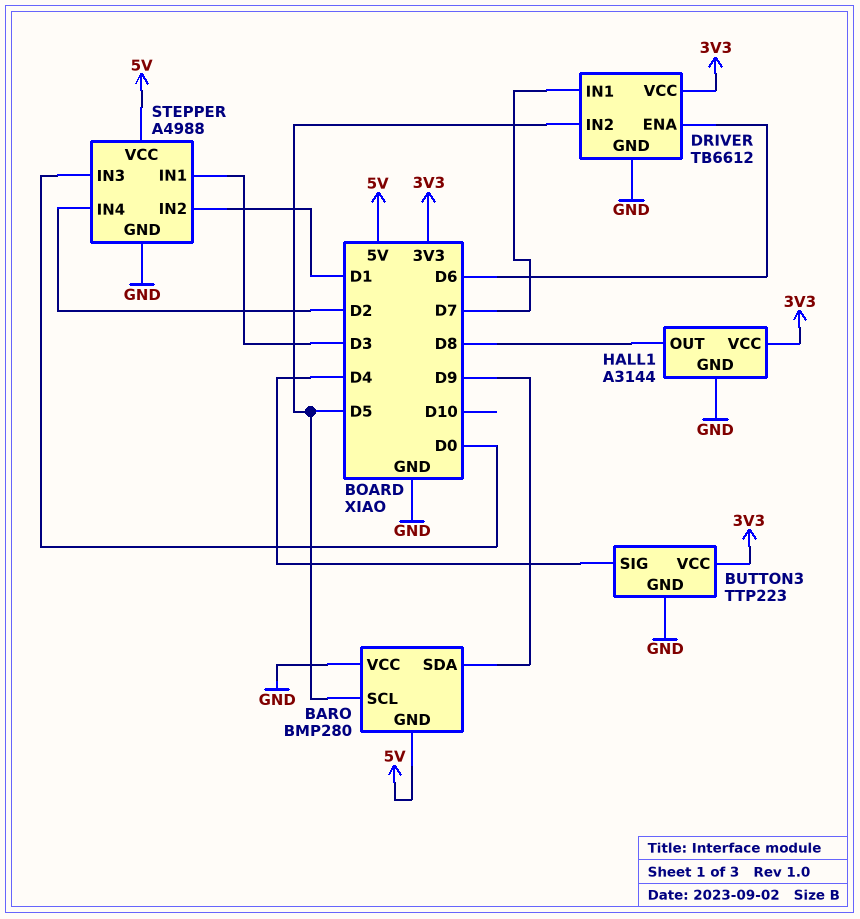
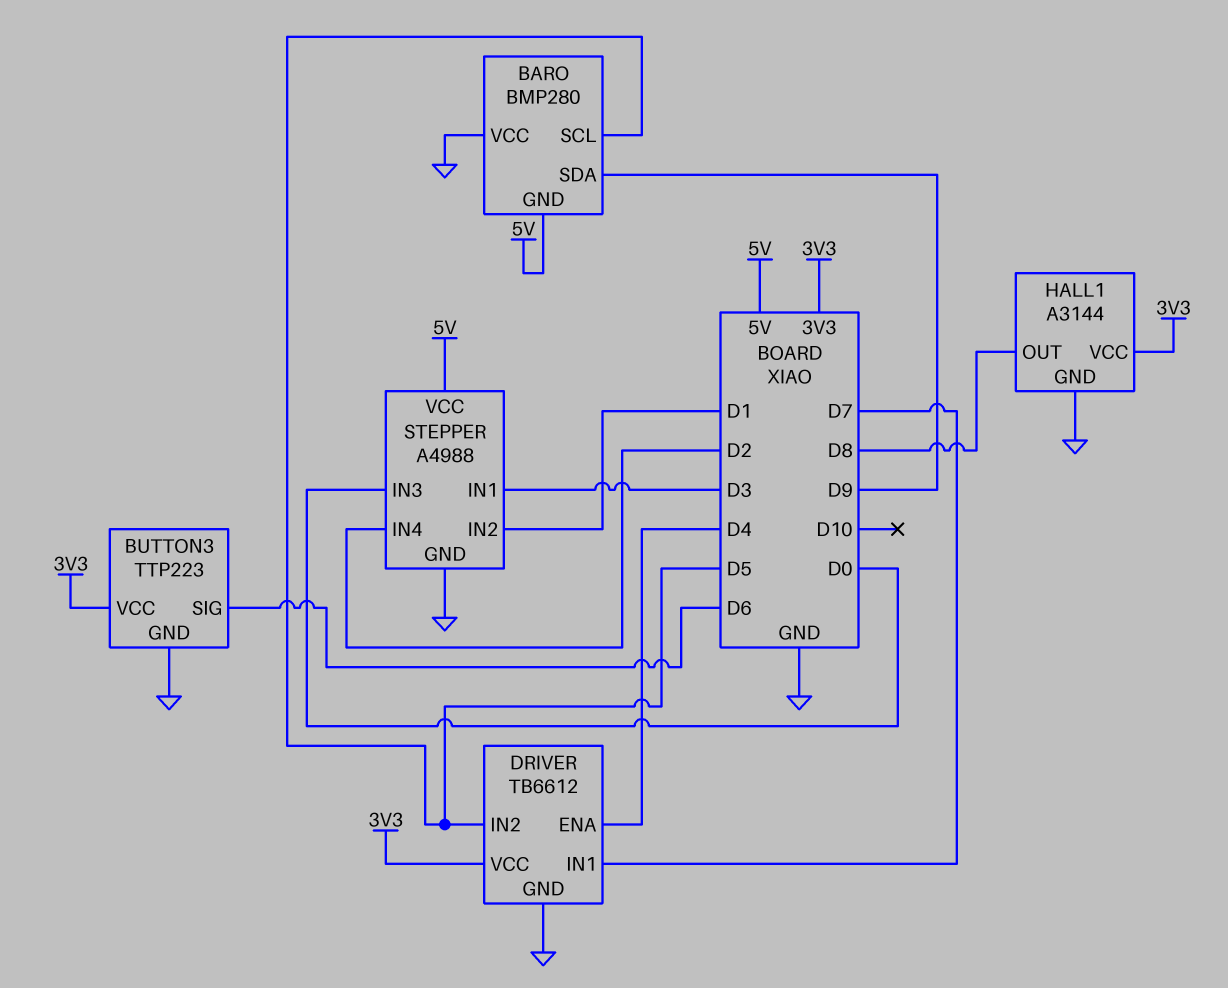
BUTTON3 pin SIG: D4 -> D6
DRIVER pin ENA: D6 -> D4

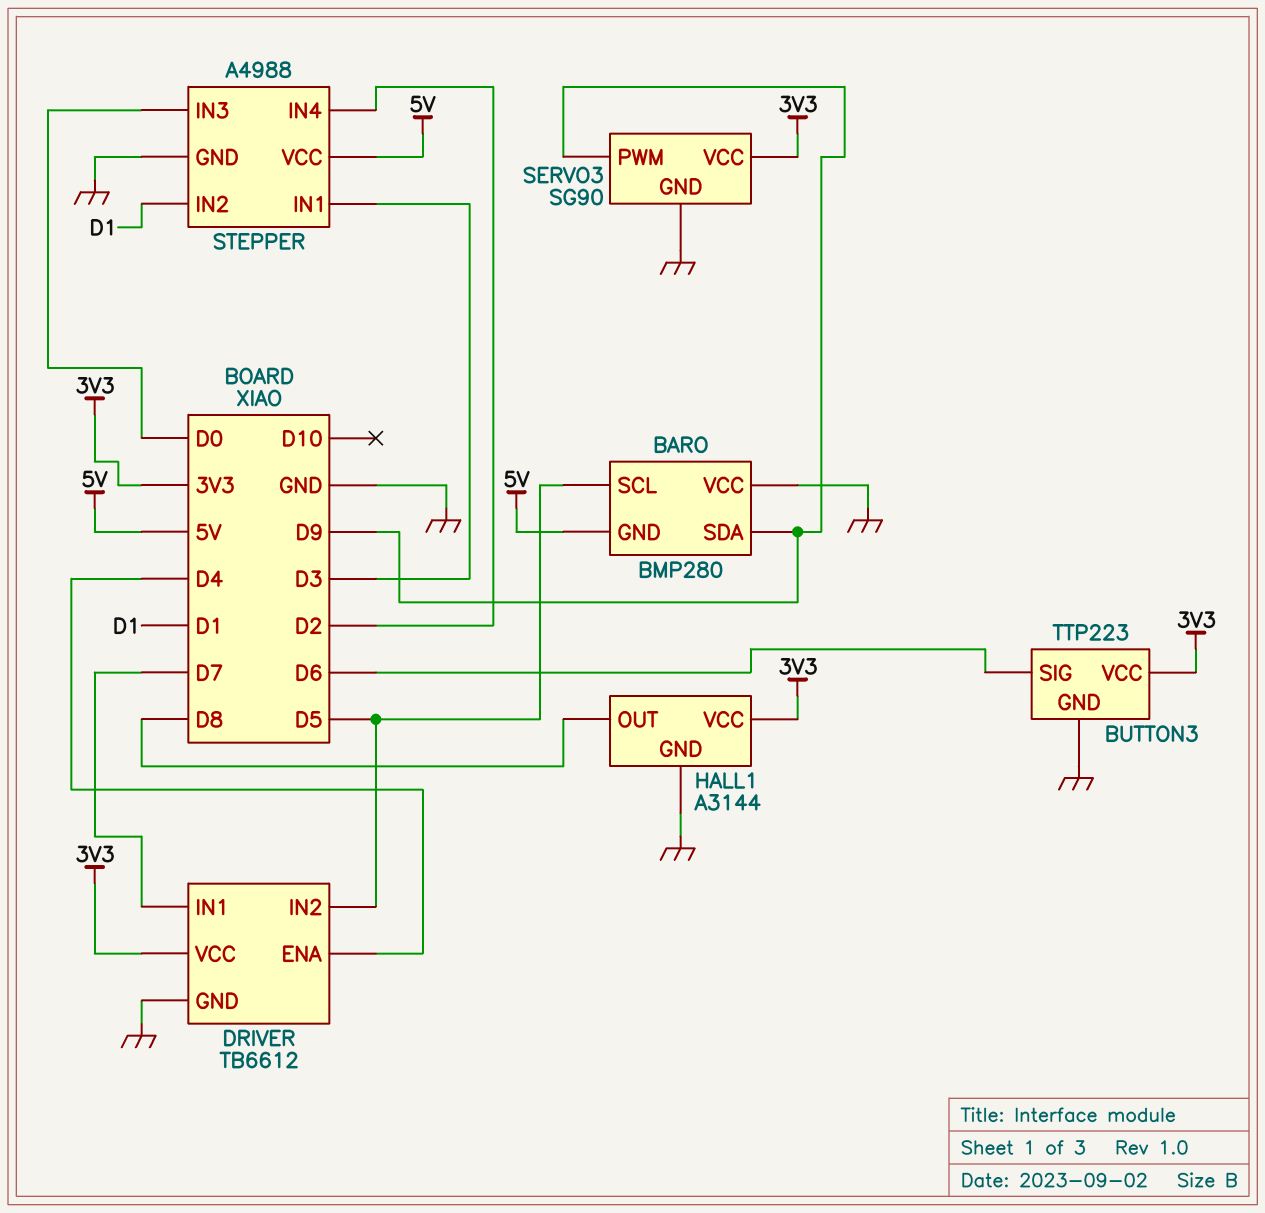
SERVO3: none -> SG90
SERVO3 pin GND: none -> GND
SERVO3 pin PWM: none -> D9
SERVO3 pin VCC: none -> 3V3

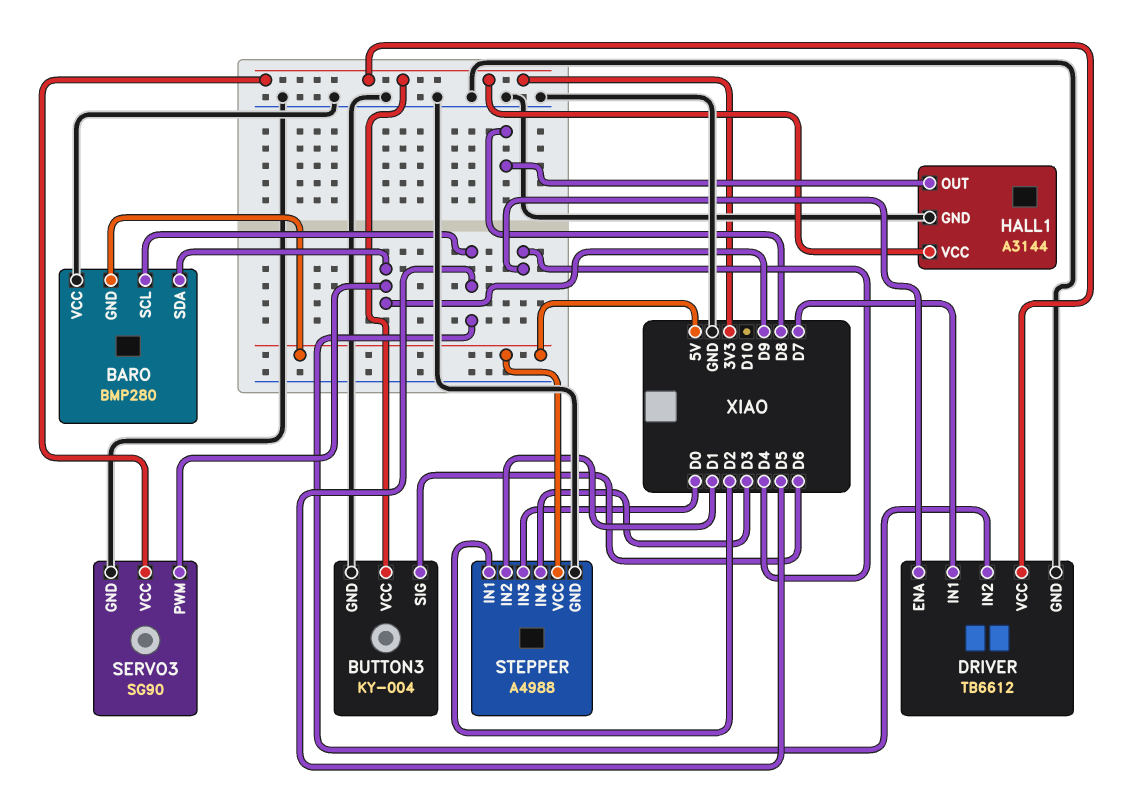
BUTTON3: TTP223 -> KY-004
STEPPER pin IN1: D3 -> D2
STEPPER pin IN4: D2 -> D3

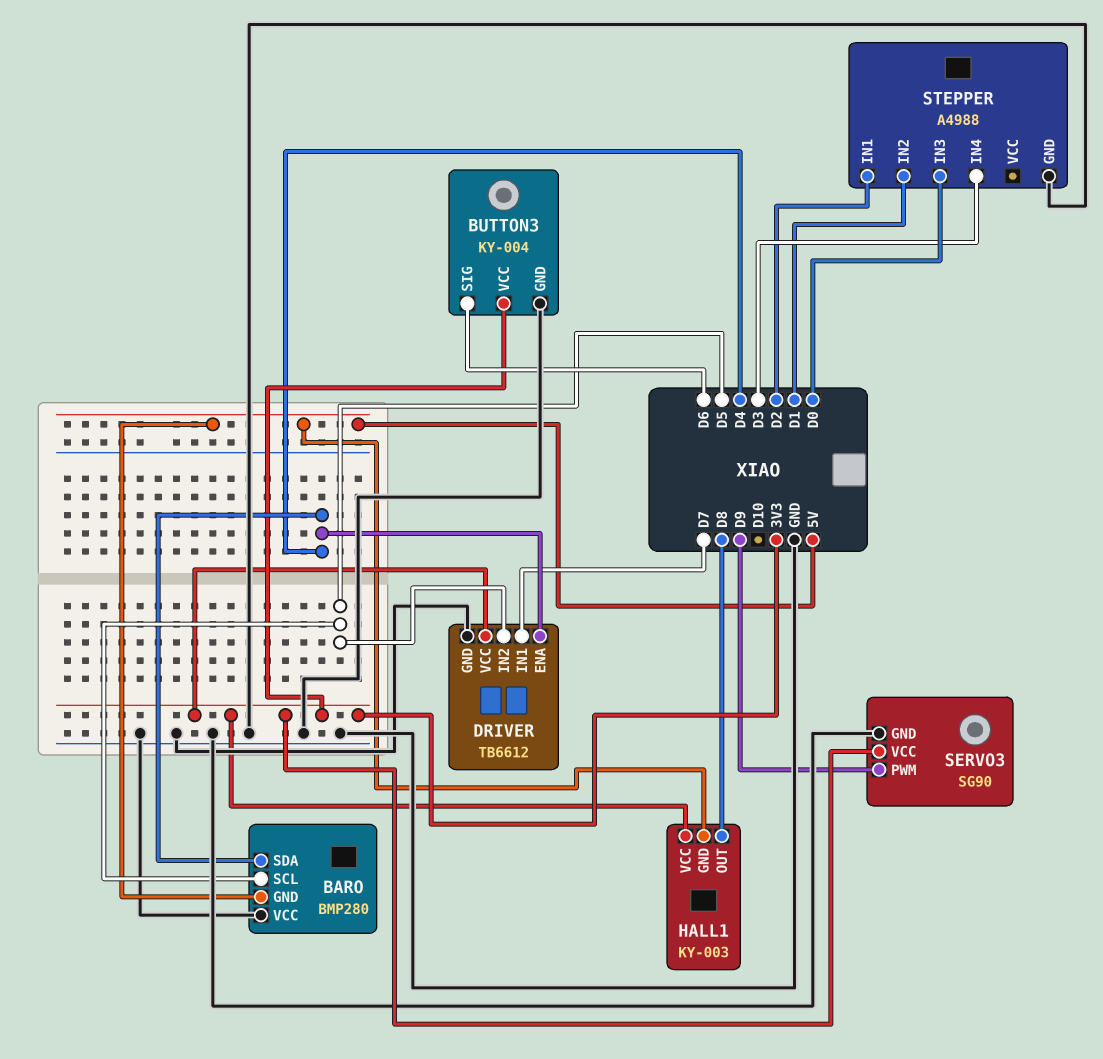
BARO pin SDA: D9 -> D4
HALL1: A3144 -> KY-003
HALL1 pin GND: GND -> 5V
STEPPER pin VCC: 5V -> none

